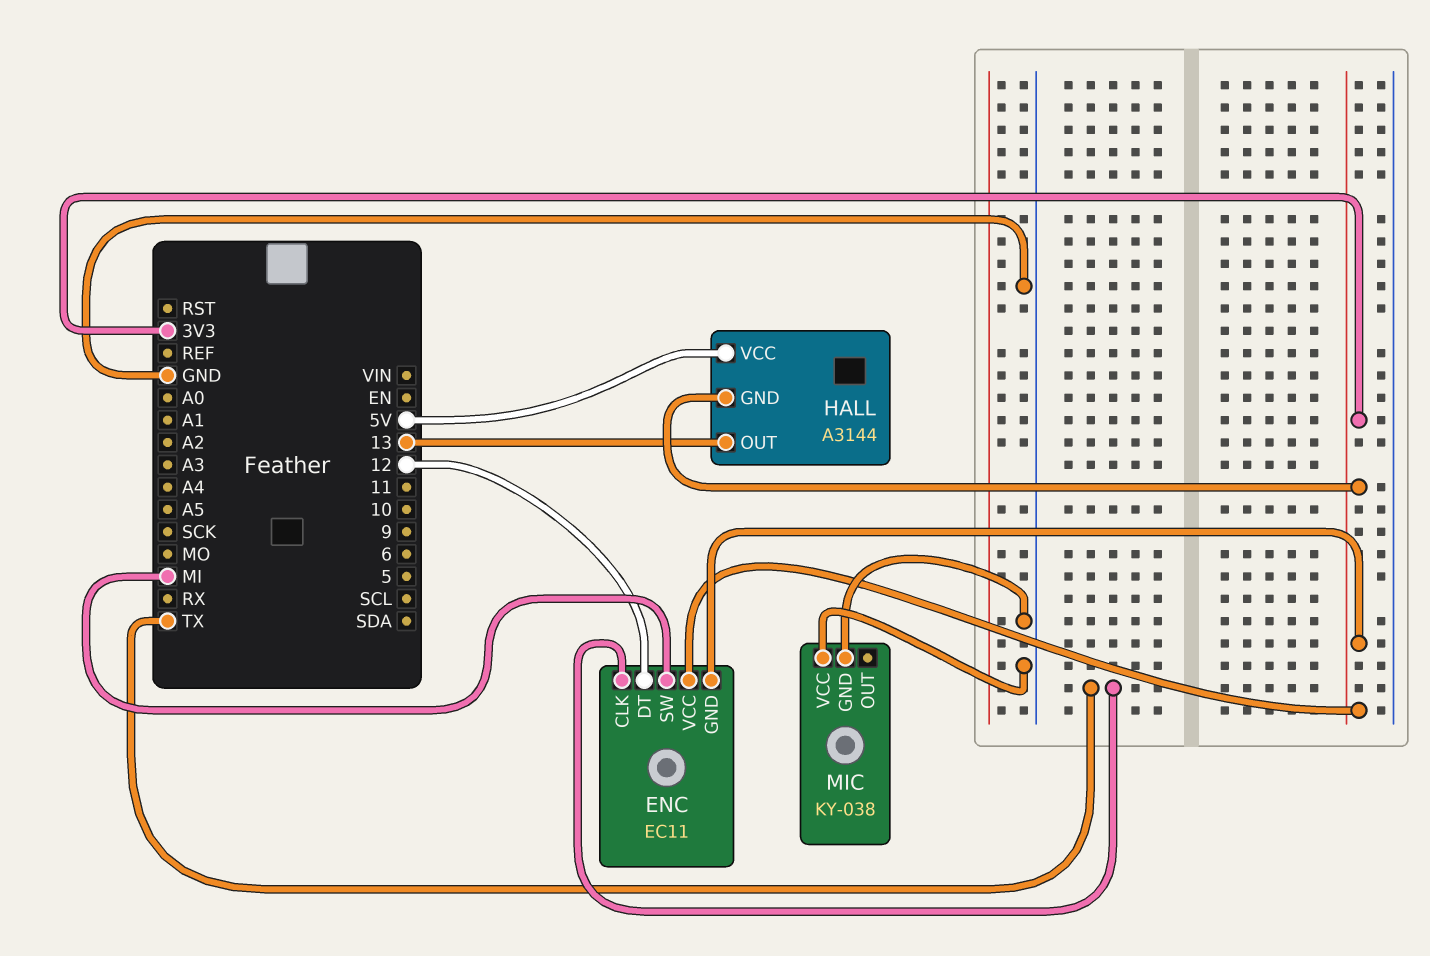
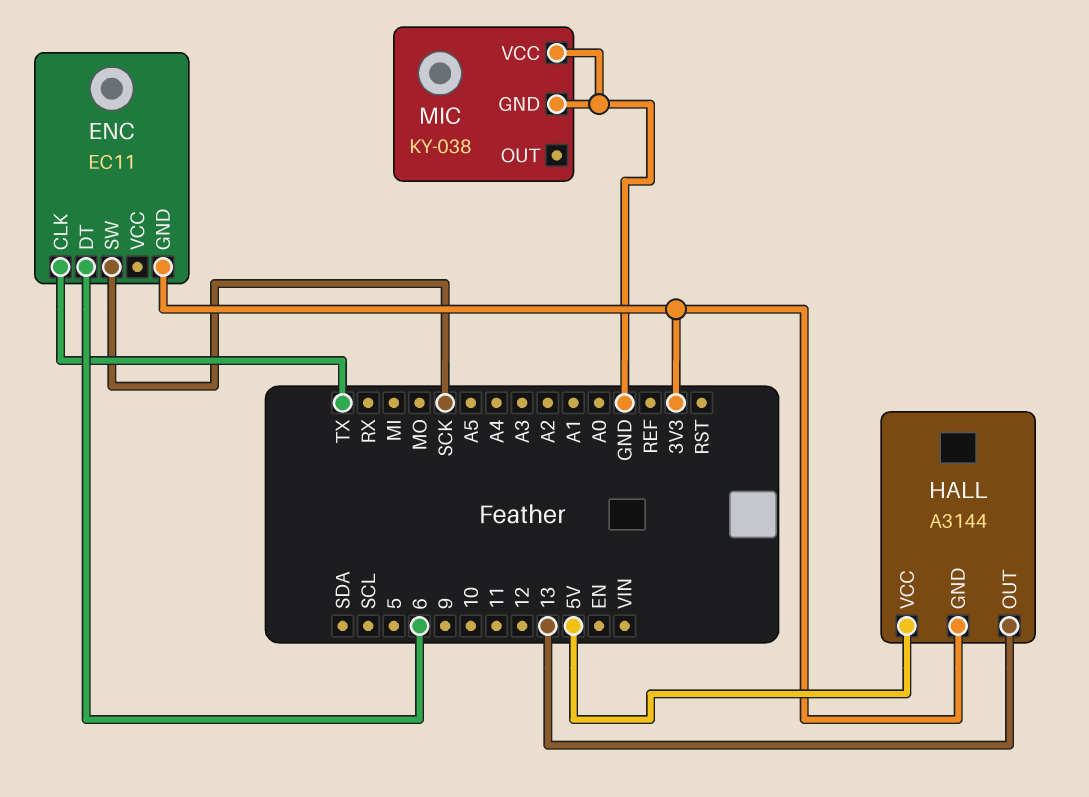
ENC pin DT: 12 -> 6
ENC pin SW: MI -> SCK
ENC pin VCC: 3V3 -> none

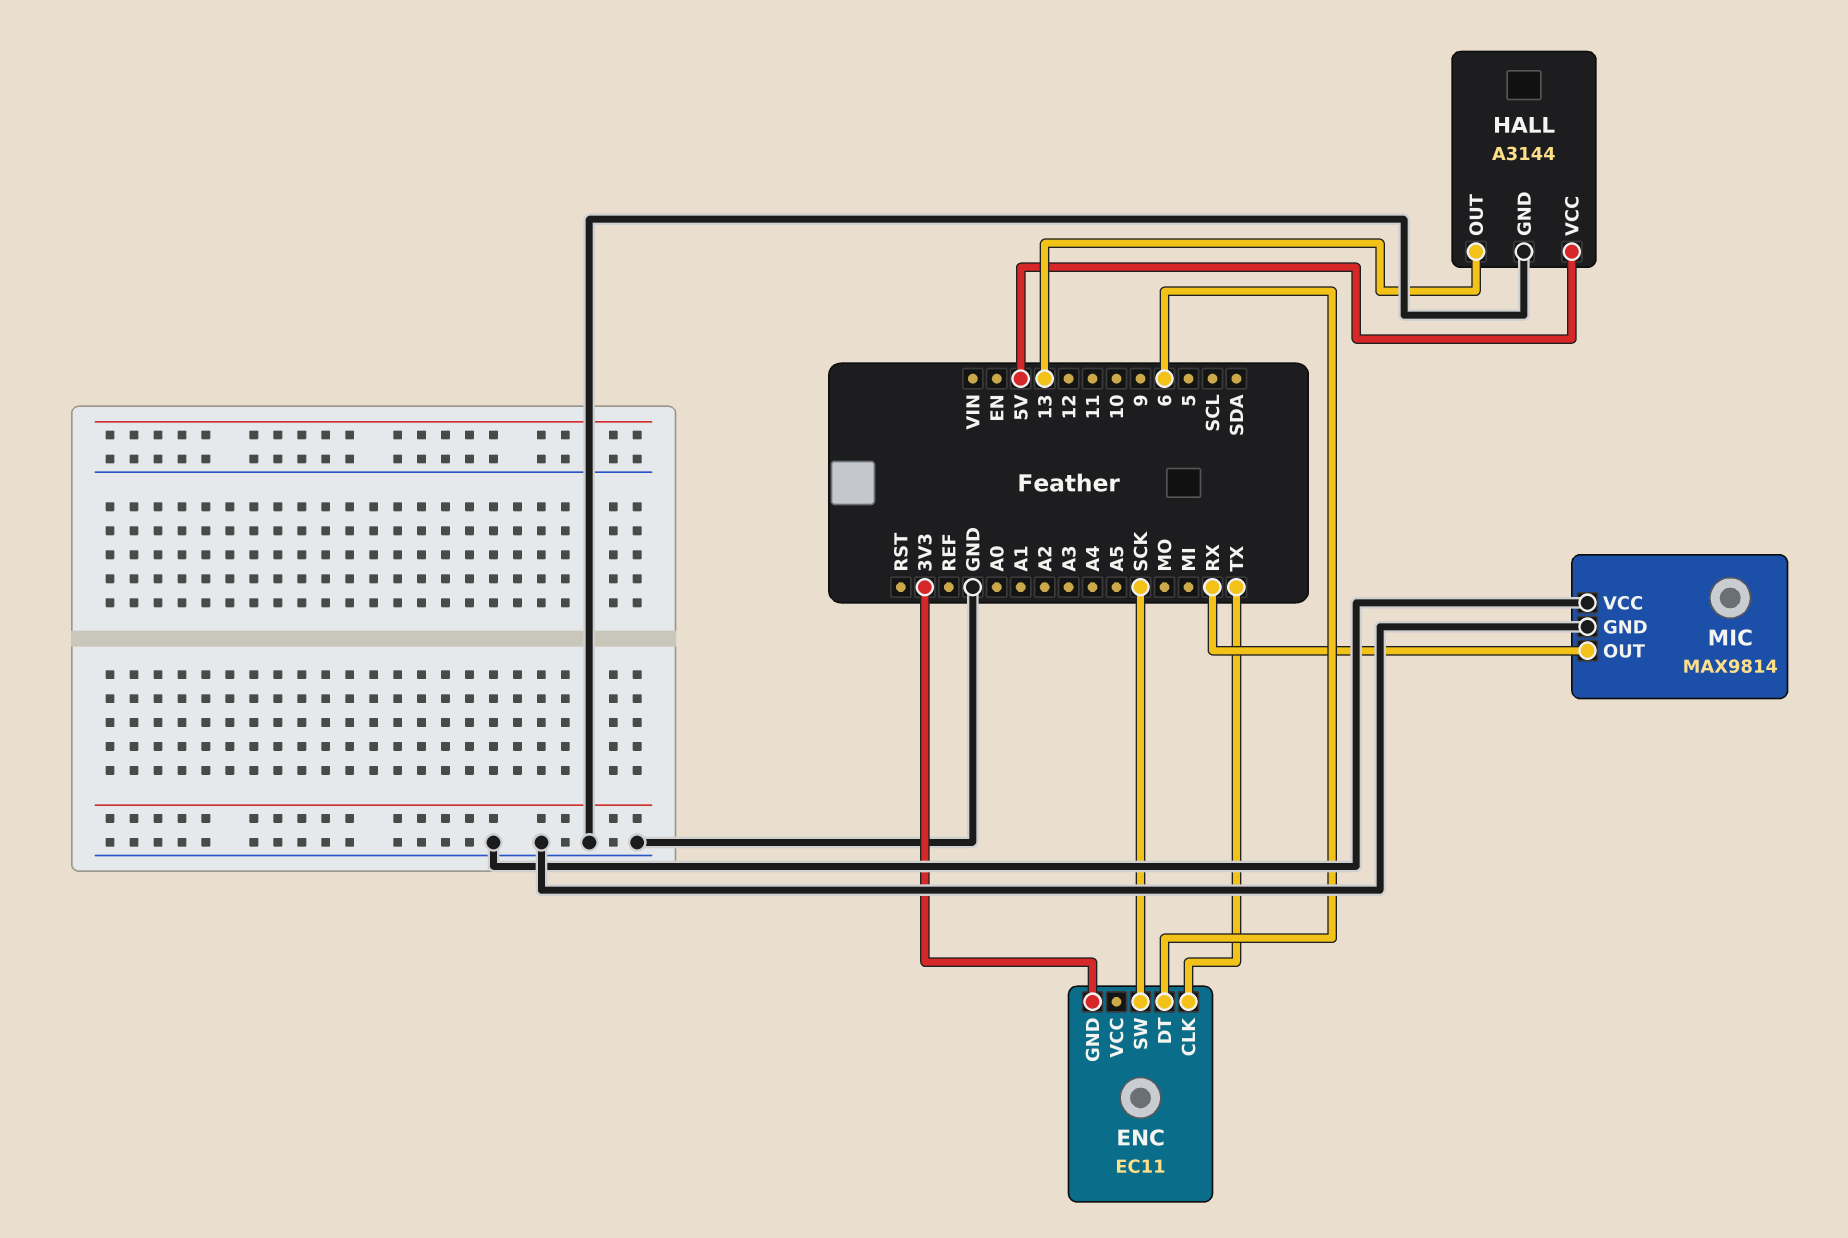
HALL pin GND: 3V3 -> GND
MIC: KY-038 -> MAX9814
MIC pin OUT: none -> RX

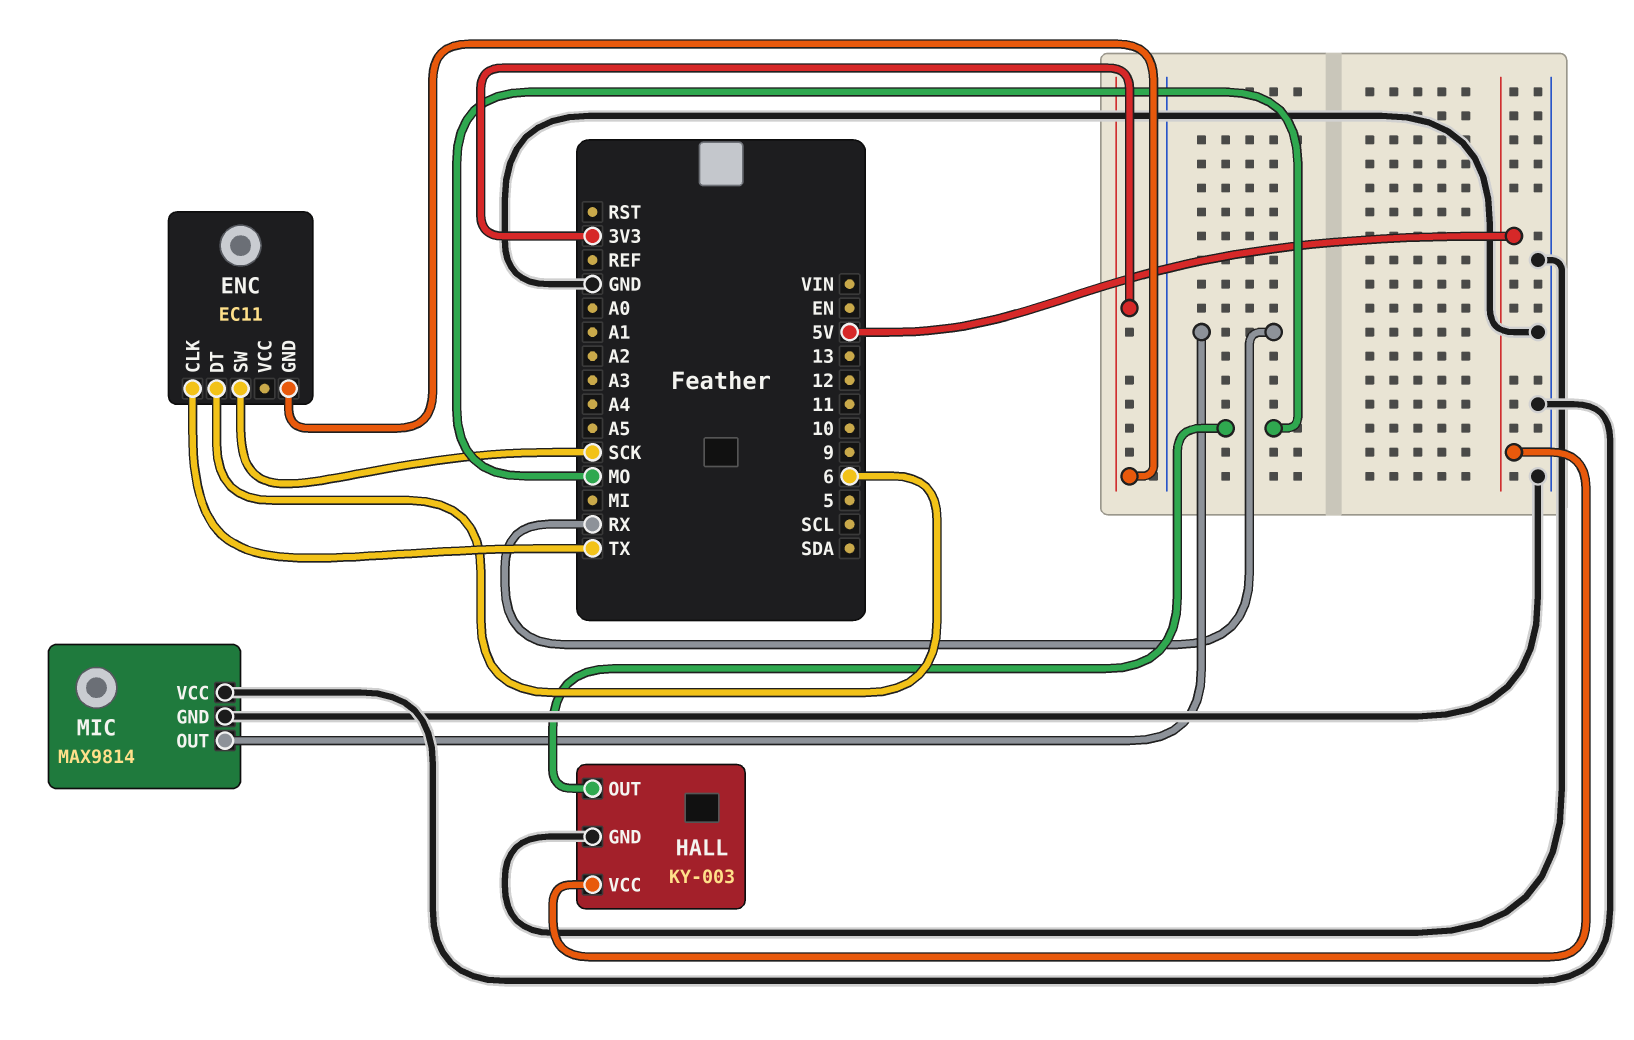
HALL: A3144 -> KY-003
HALL pin OUT: 13 -> MO

